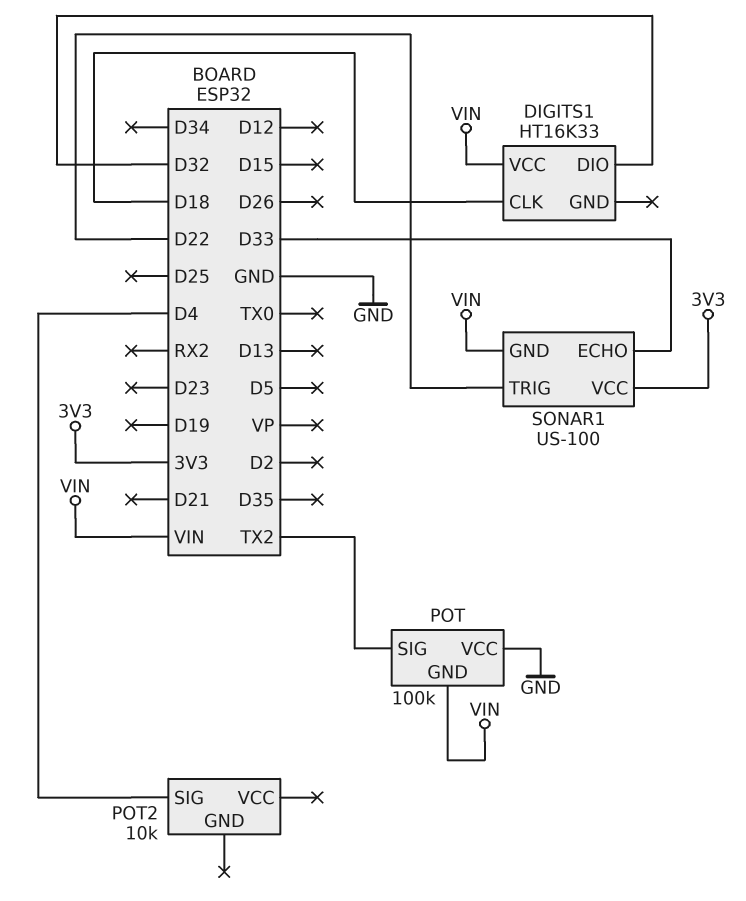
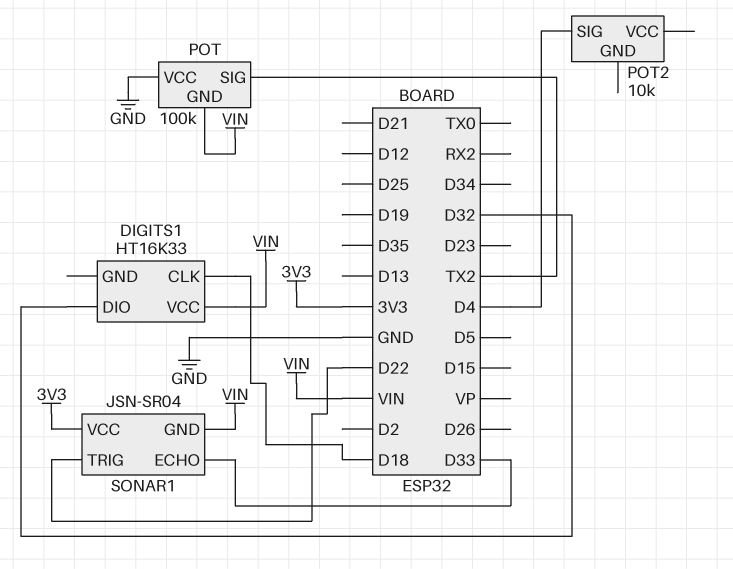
SONAR1: US-100 -> JSN-SR04

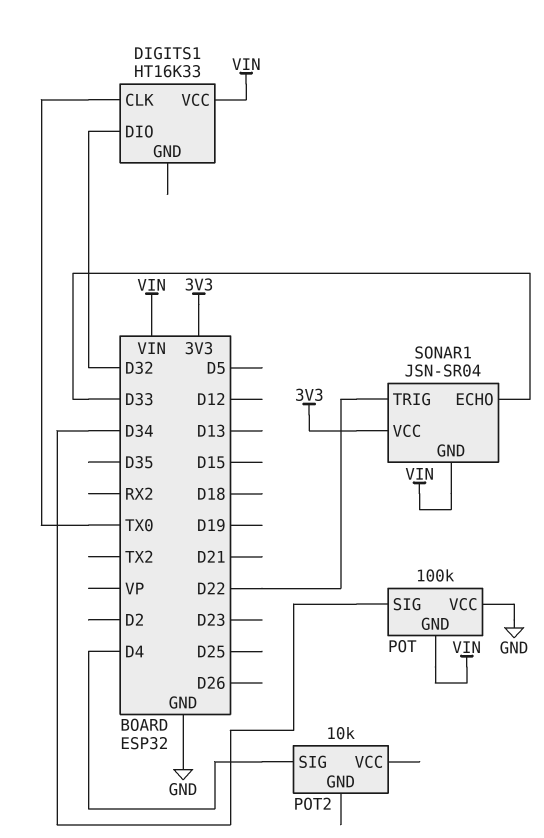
DIGITS1 pin CLK: D18 -> TX0
POT pin SIG: TX2 -> D34

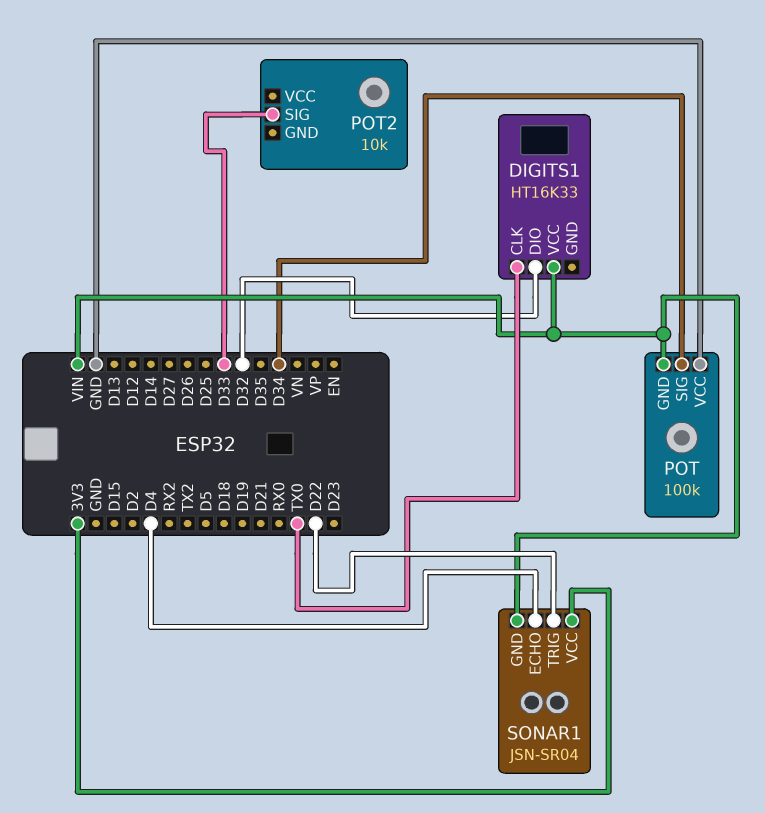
POT2 pin SIG: D4 -> D33
SONAR1 pin ECHO: D33 -> D4

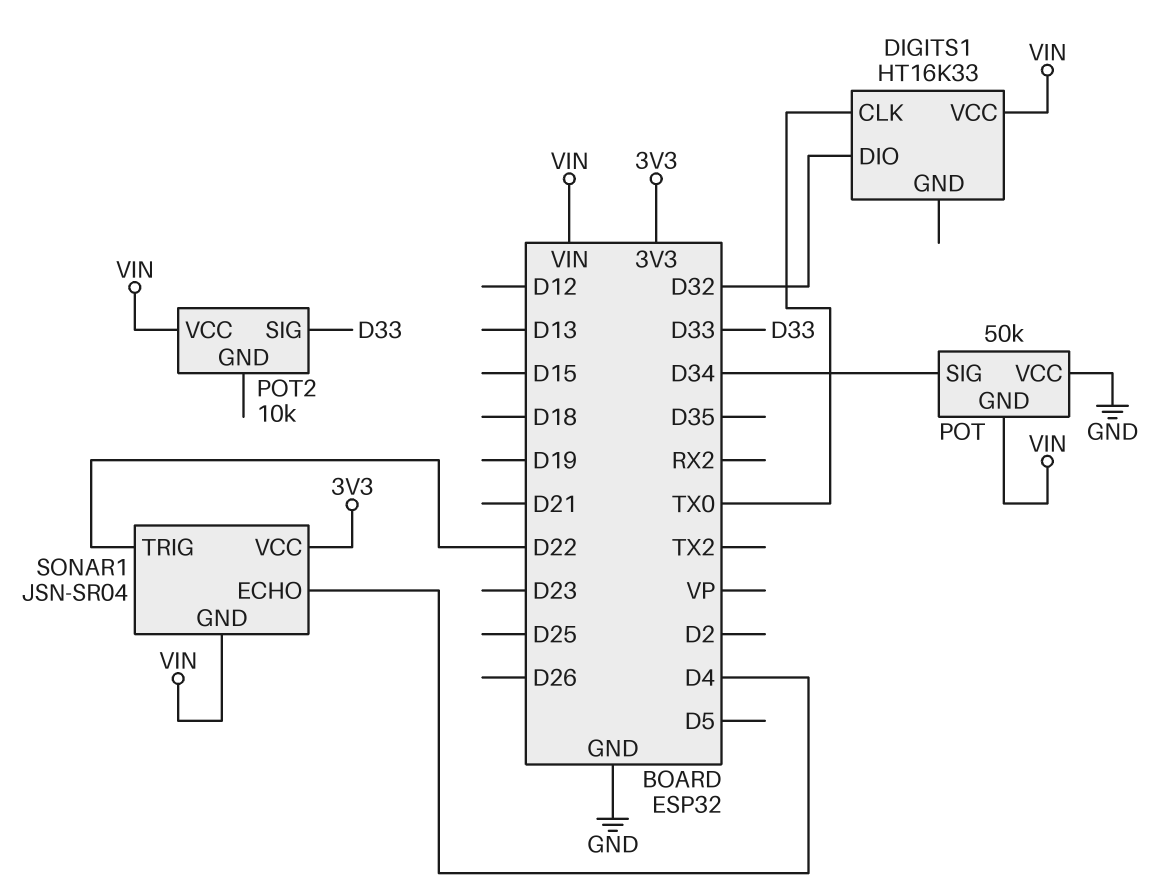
POT: 100k -> 50k
POT2 pin VCC: none -> VIN

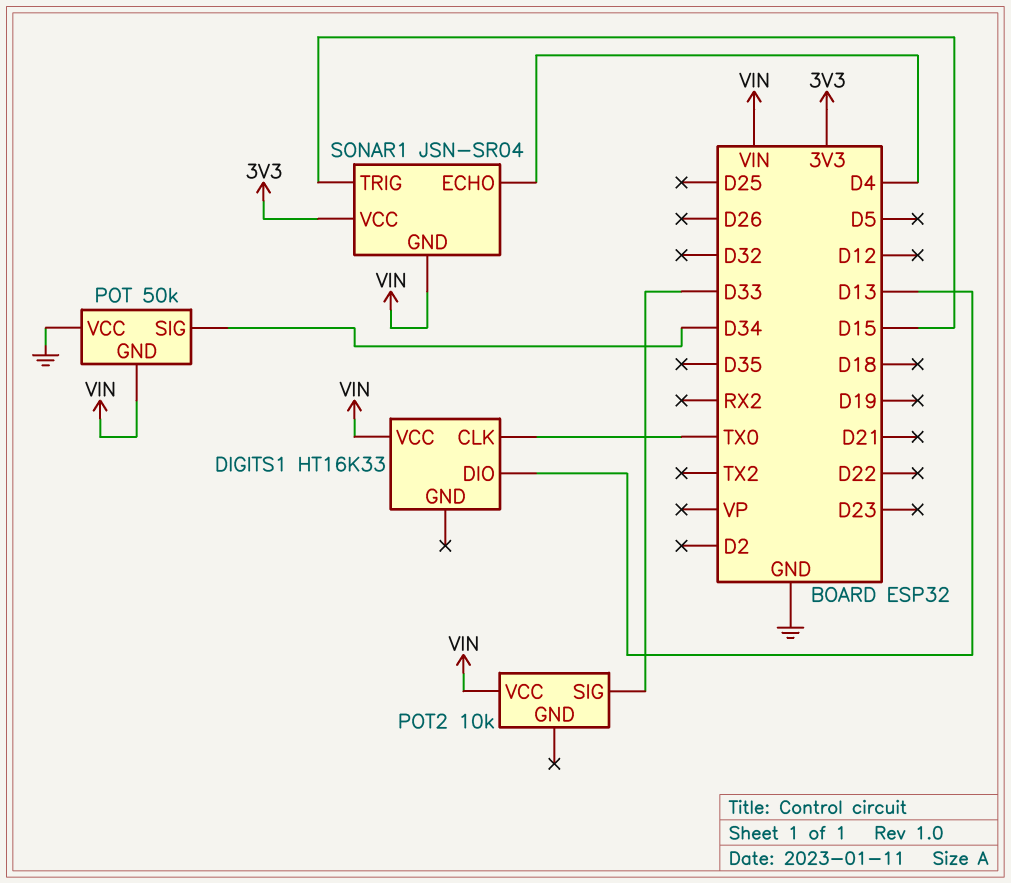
DIGITS1 pin DIO: D32 -> D13
SONAR1 pin TRIG: D22 -> D15

